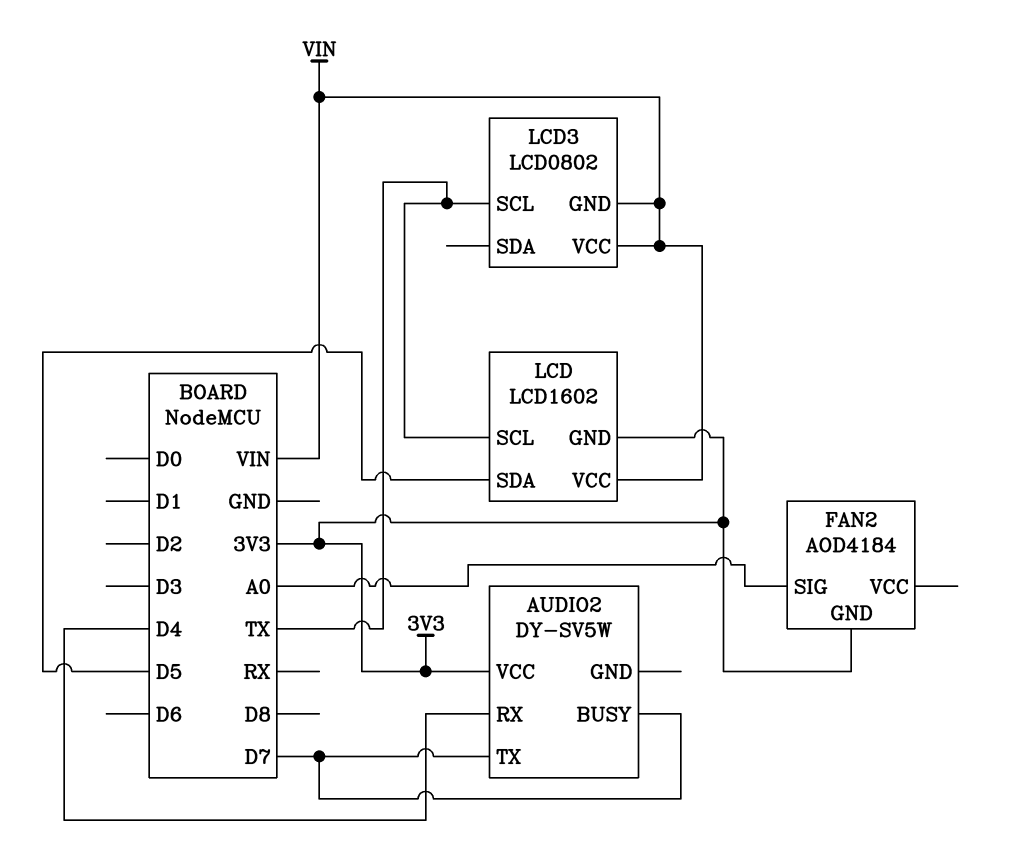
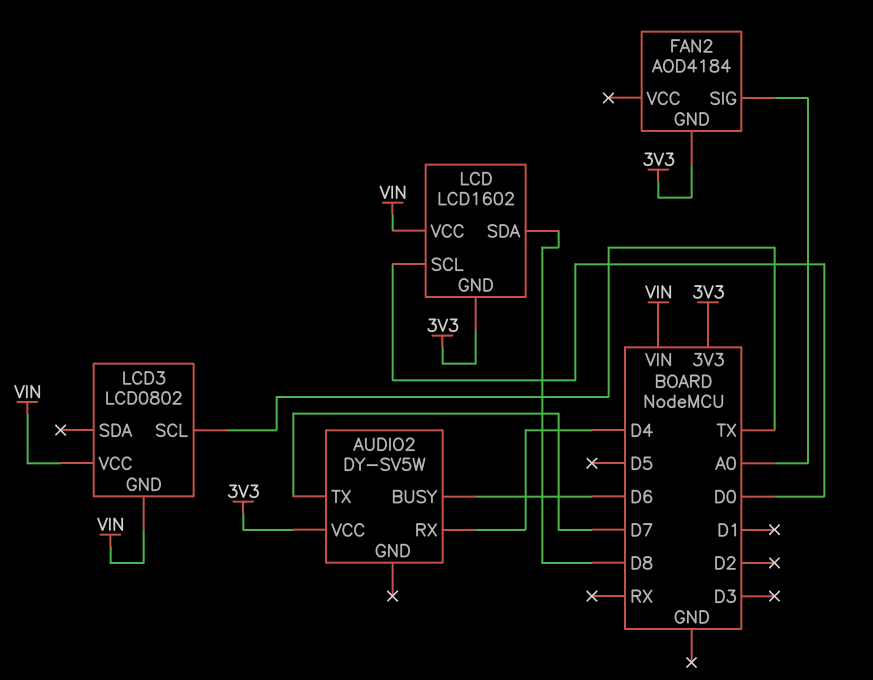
AUDIO2 pin BUSY: D7 -> D6
LCD pin SCL: TX -> D0
LCD pin SDA: D5 -> D8

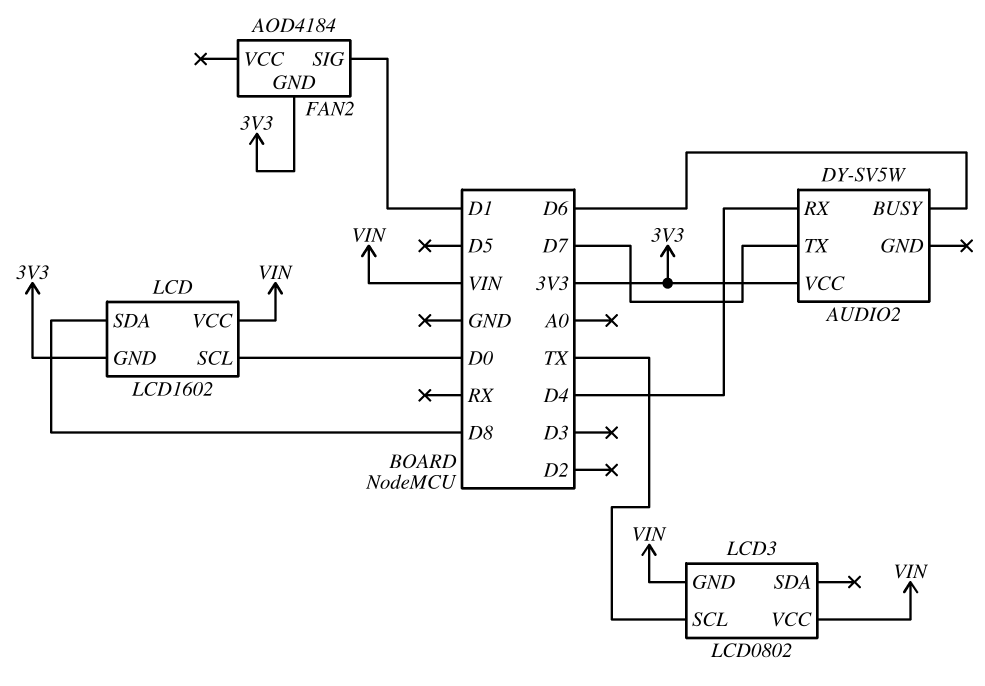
FAN2 pin SIG: A0 -> D1

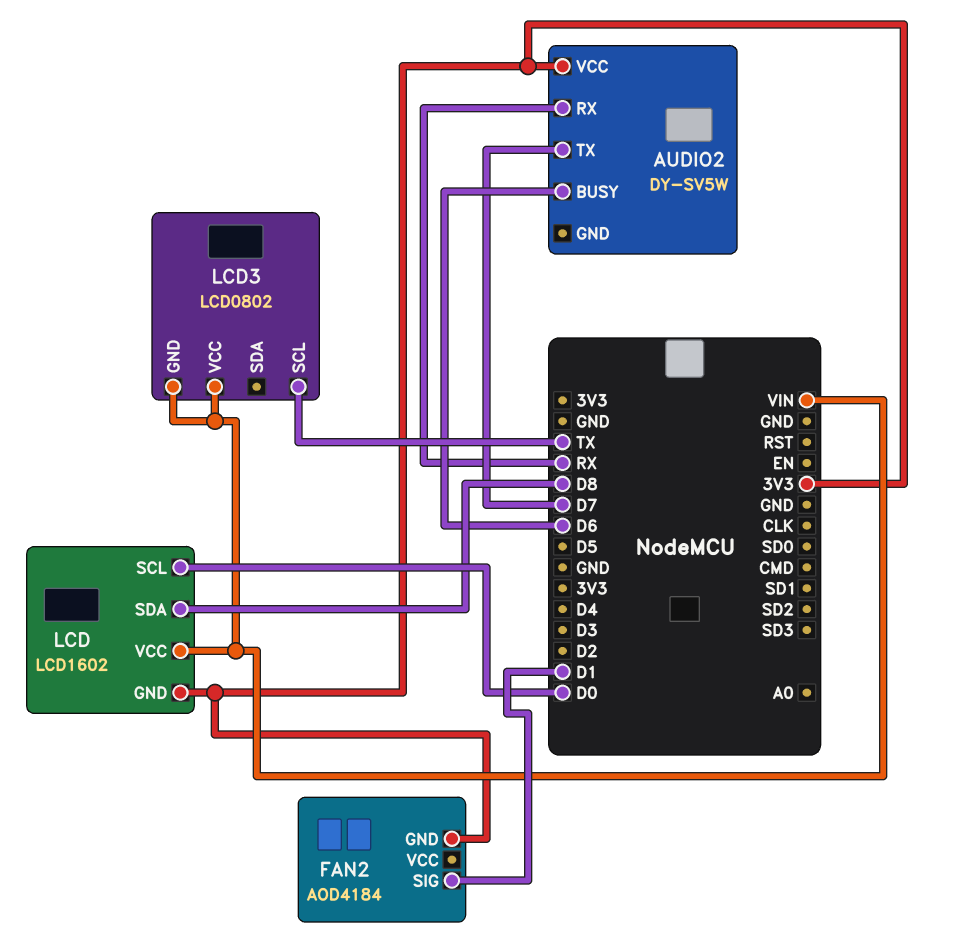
AUDIO2 pin RX: D4 -> RX

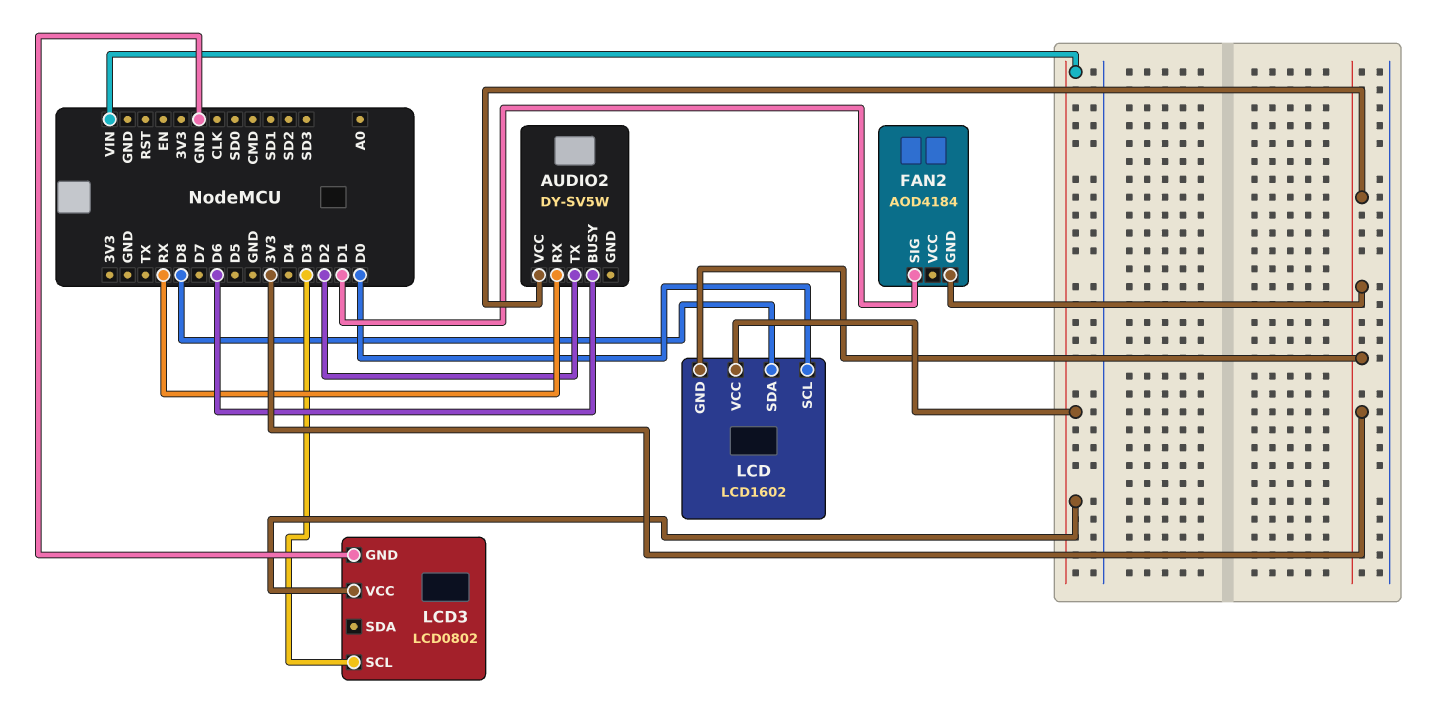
AUDIO2 pin TX: D7 -> D2
LCD3 pin GND: VIN -> GND
LCD3 pin SCL: TX -> D3

